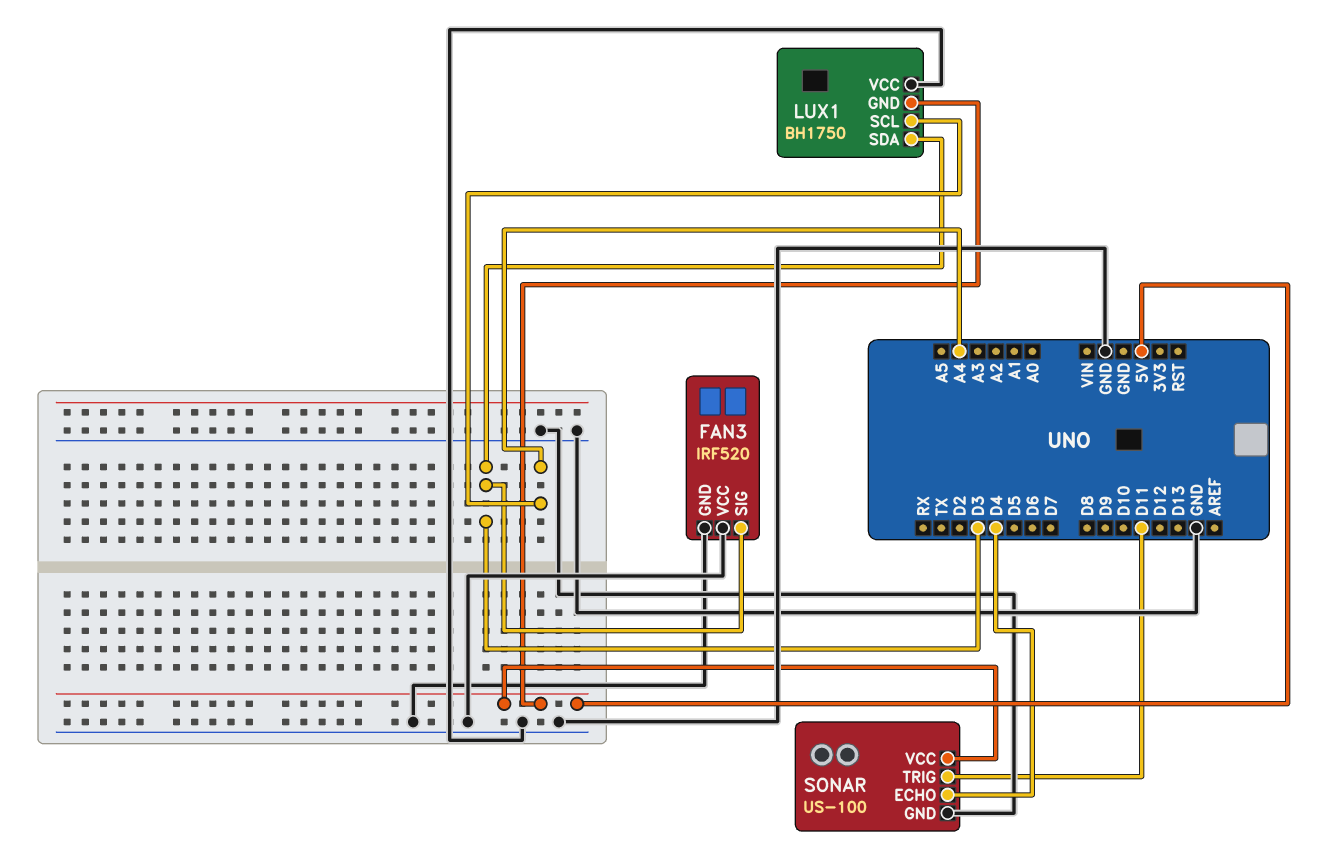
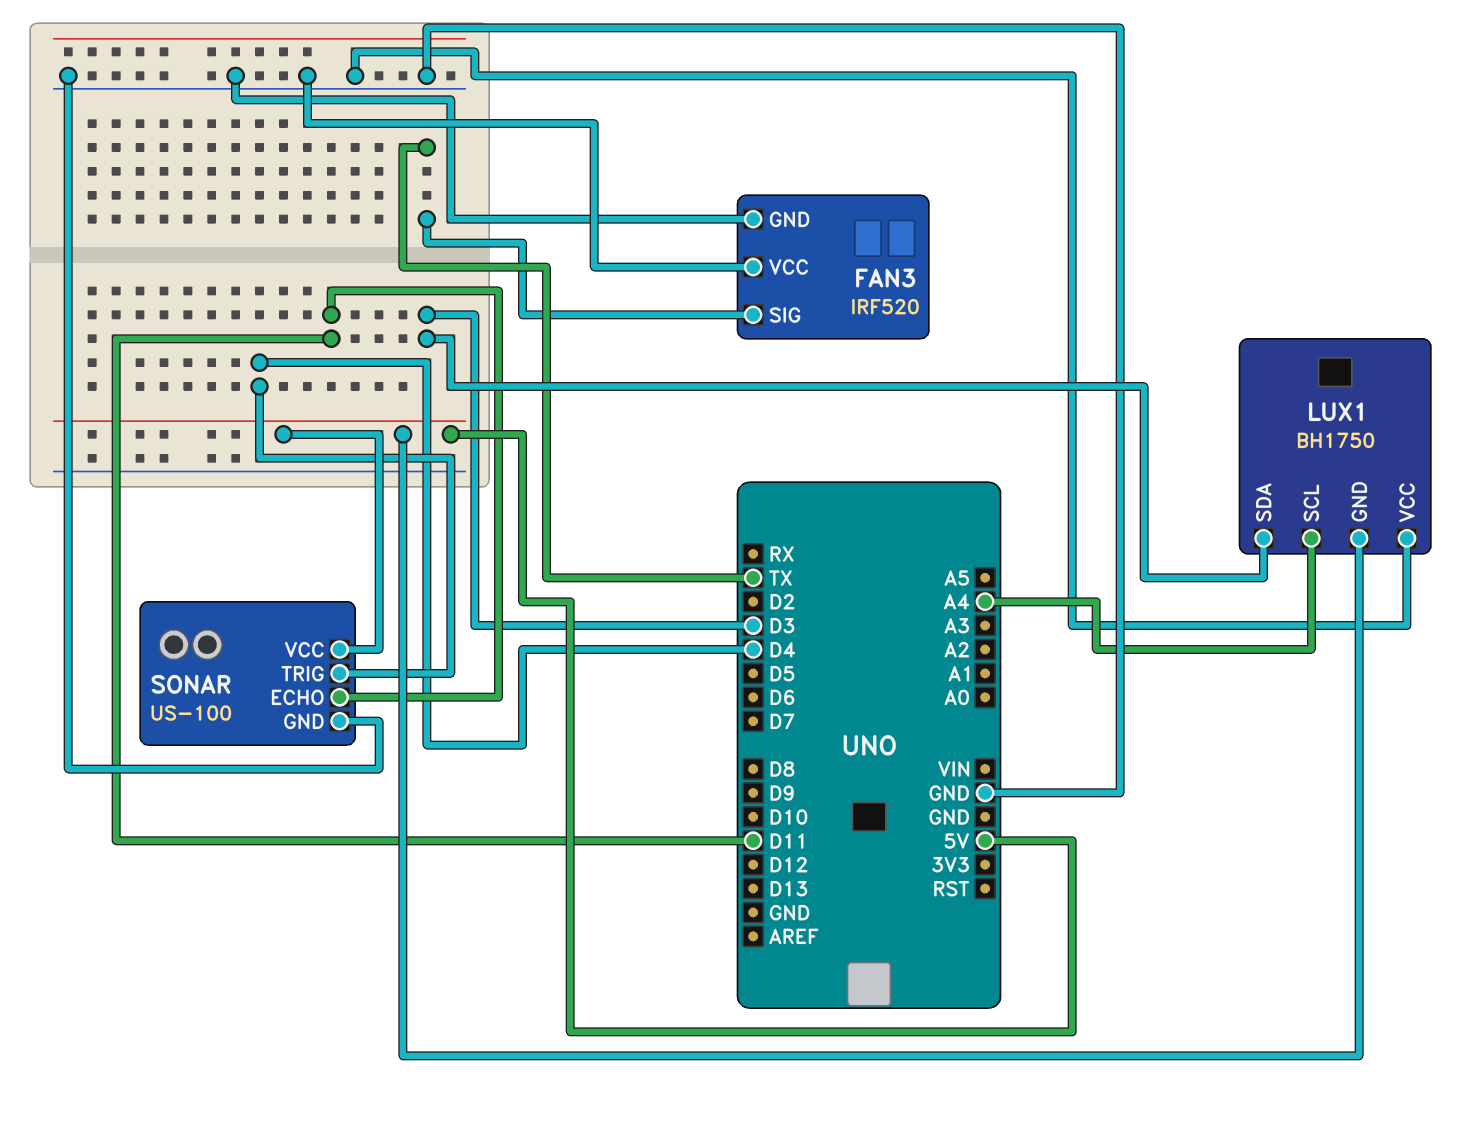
FAN3 pin SIG: D3 -> TX
SONAR pin ECHO: D4 -> D11
SONAR pin TRIG: D11 -> D4

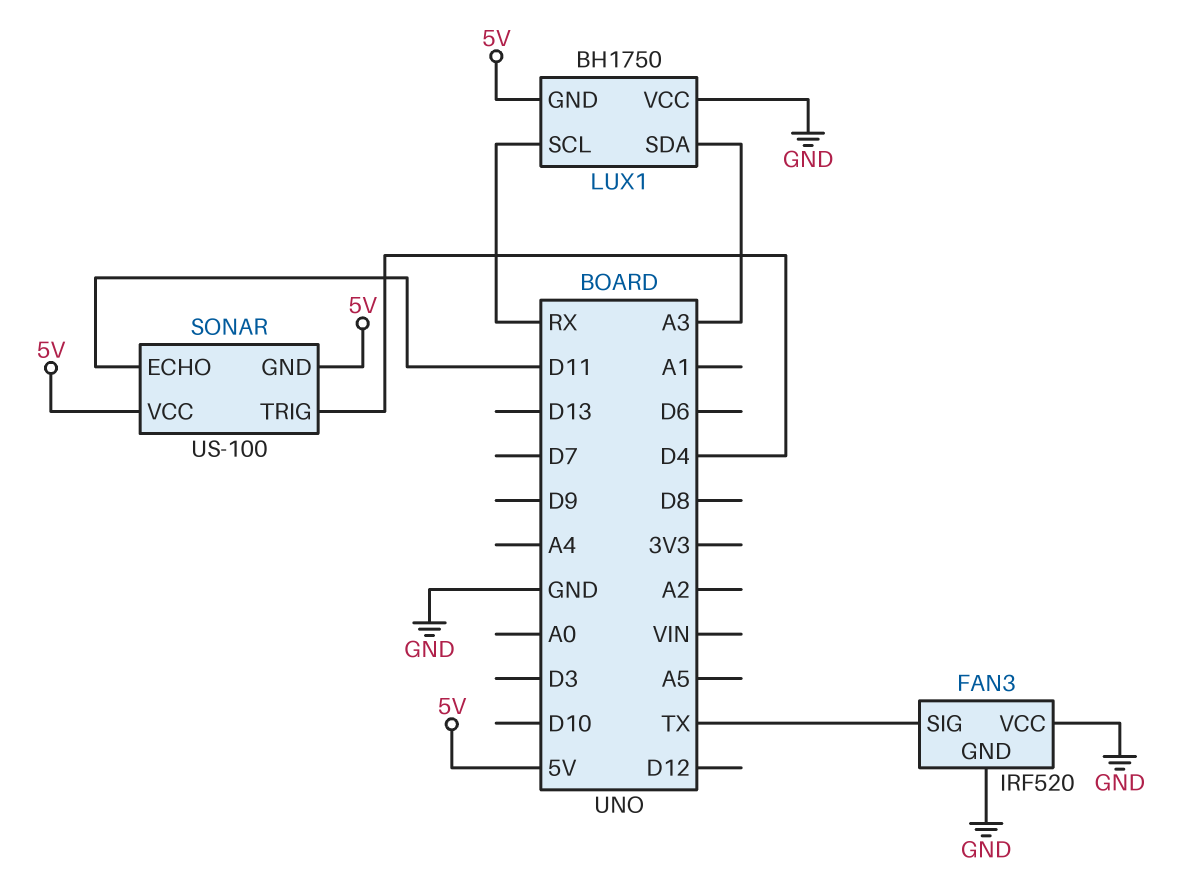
LUX1 pin SCL: A4 -> RX
LUX1 pin SDA: D3 -> A3
SONAR pin GND: GND -> 5V

